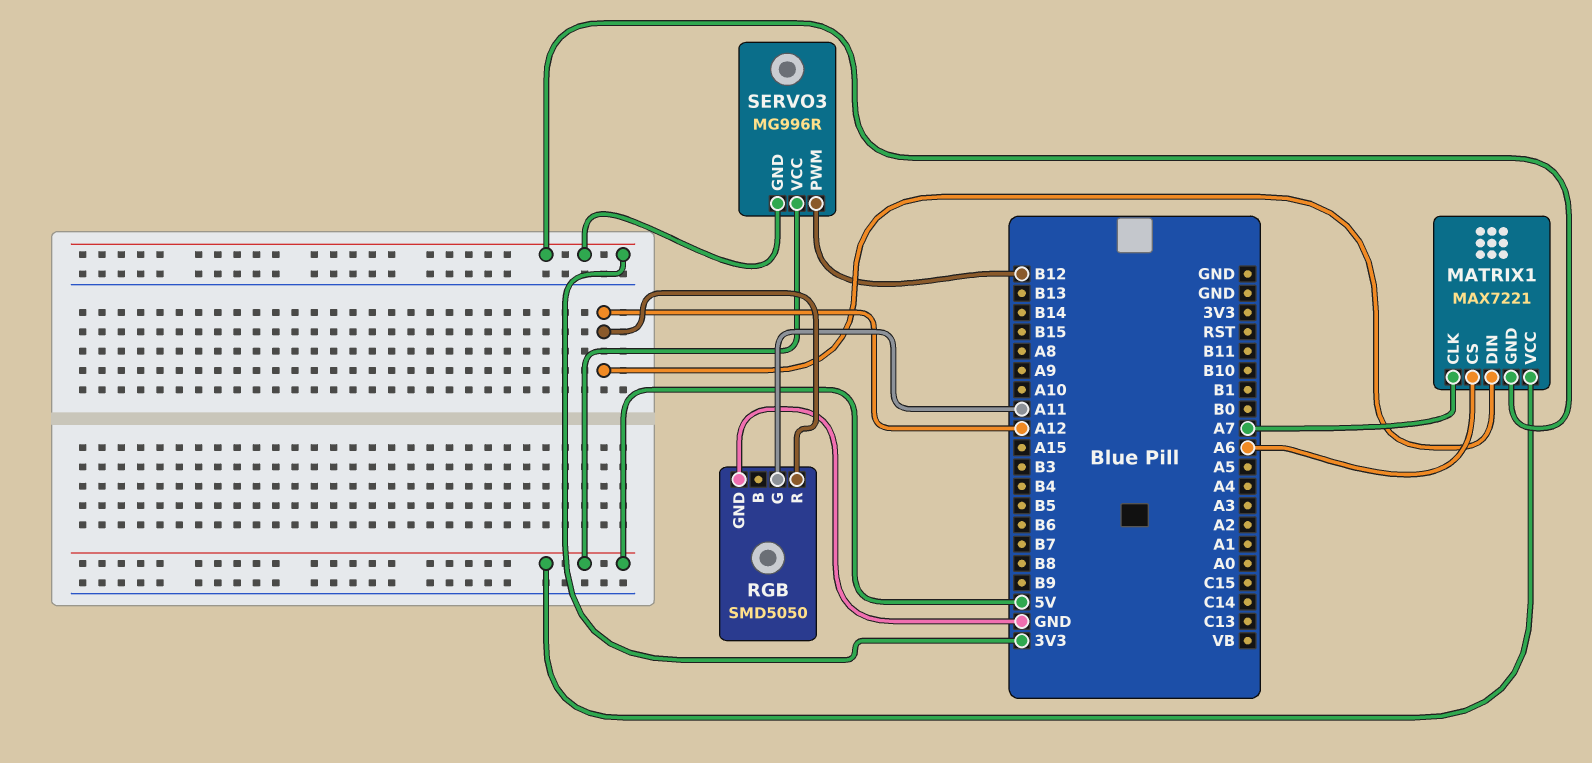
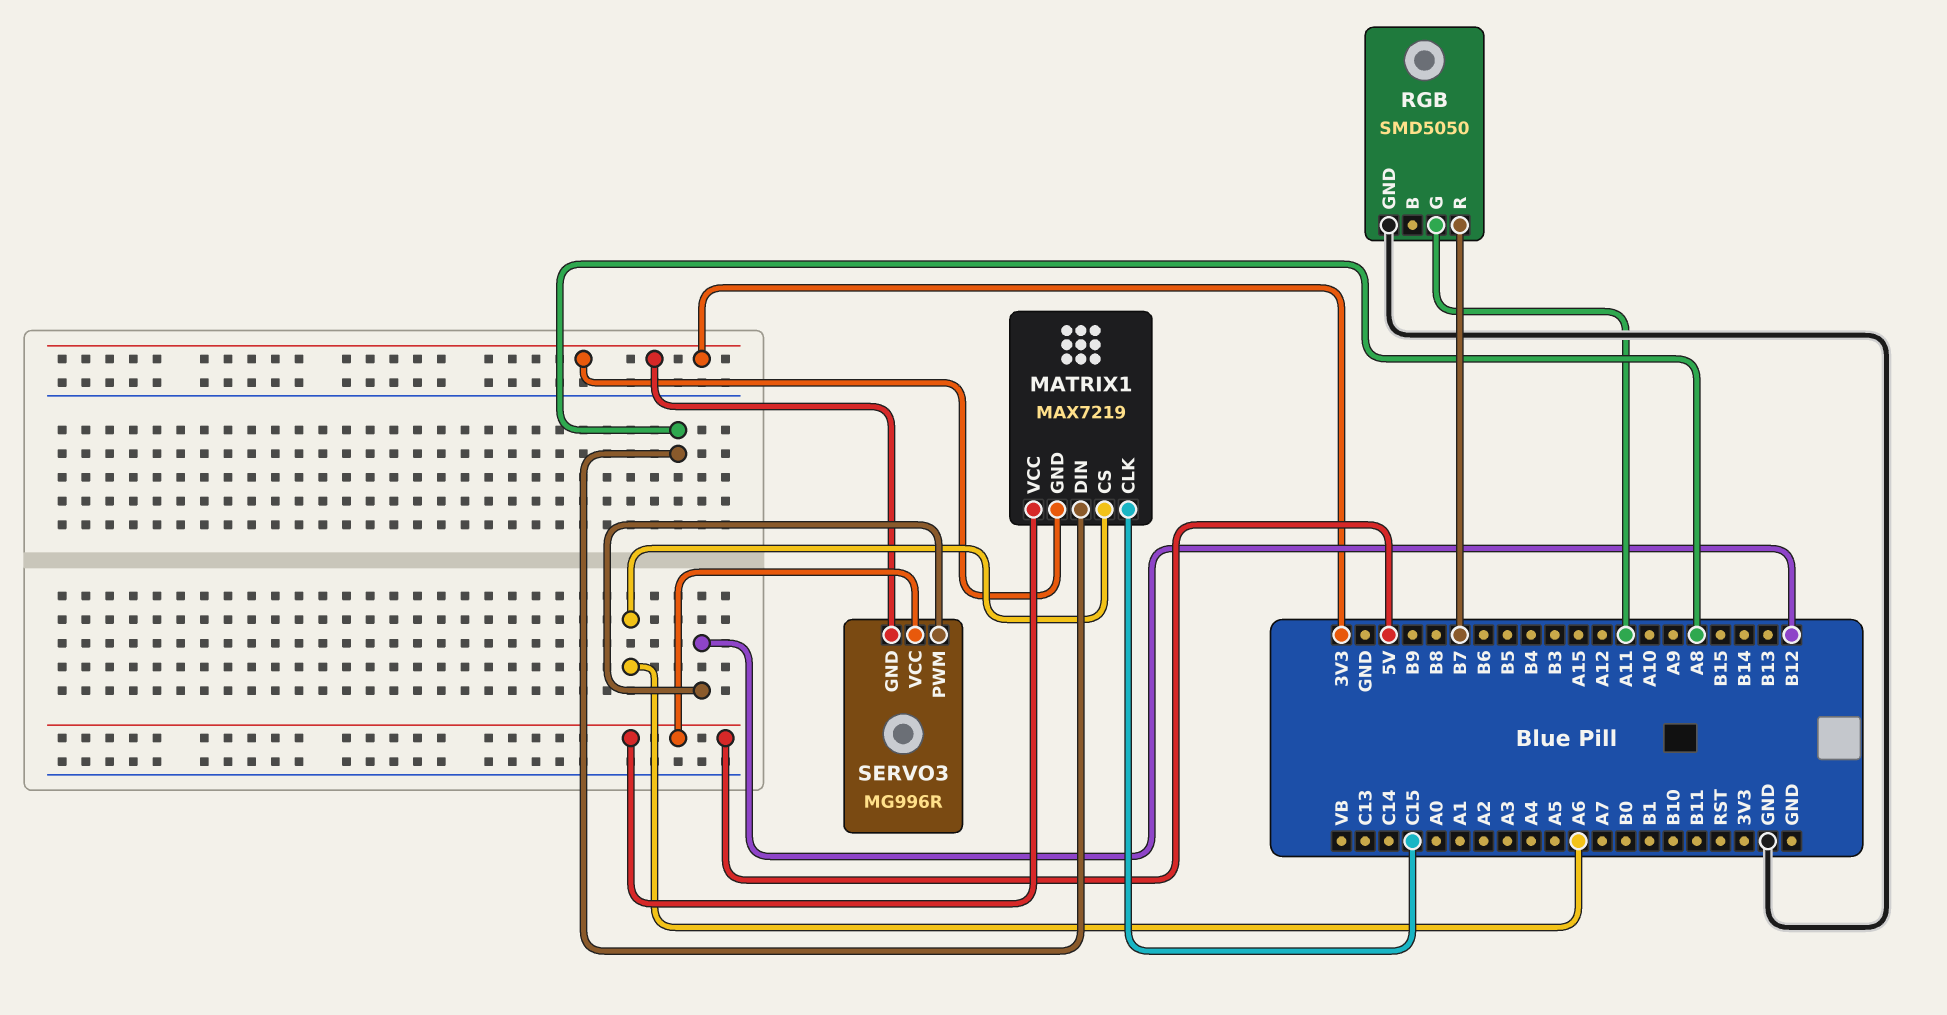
MATRIX1: MAX7221 -> MAX7219
MATRIX1 pin CLK: A7 -> C15
MATRIX1 pin DIN: A12 -> A8
RGB pin R: A12 -> B7

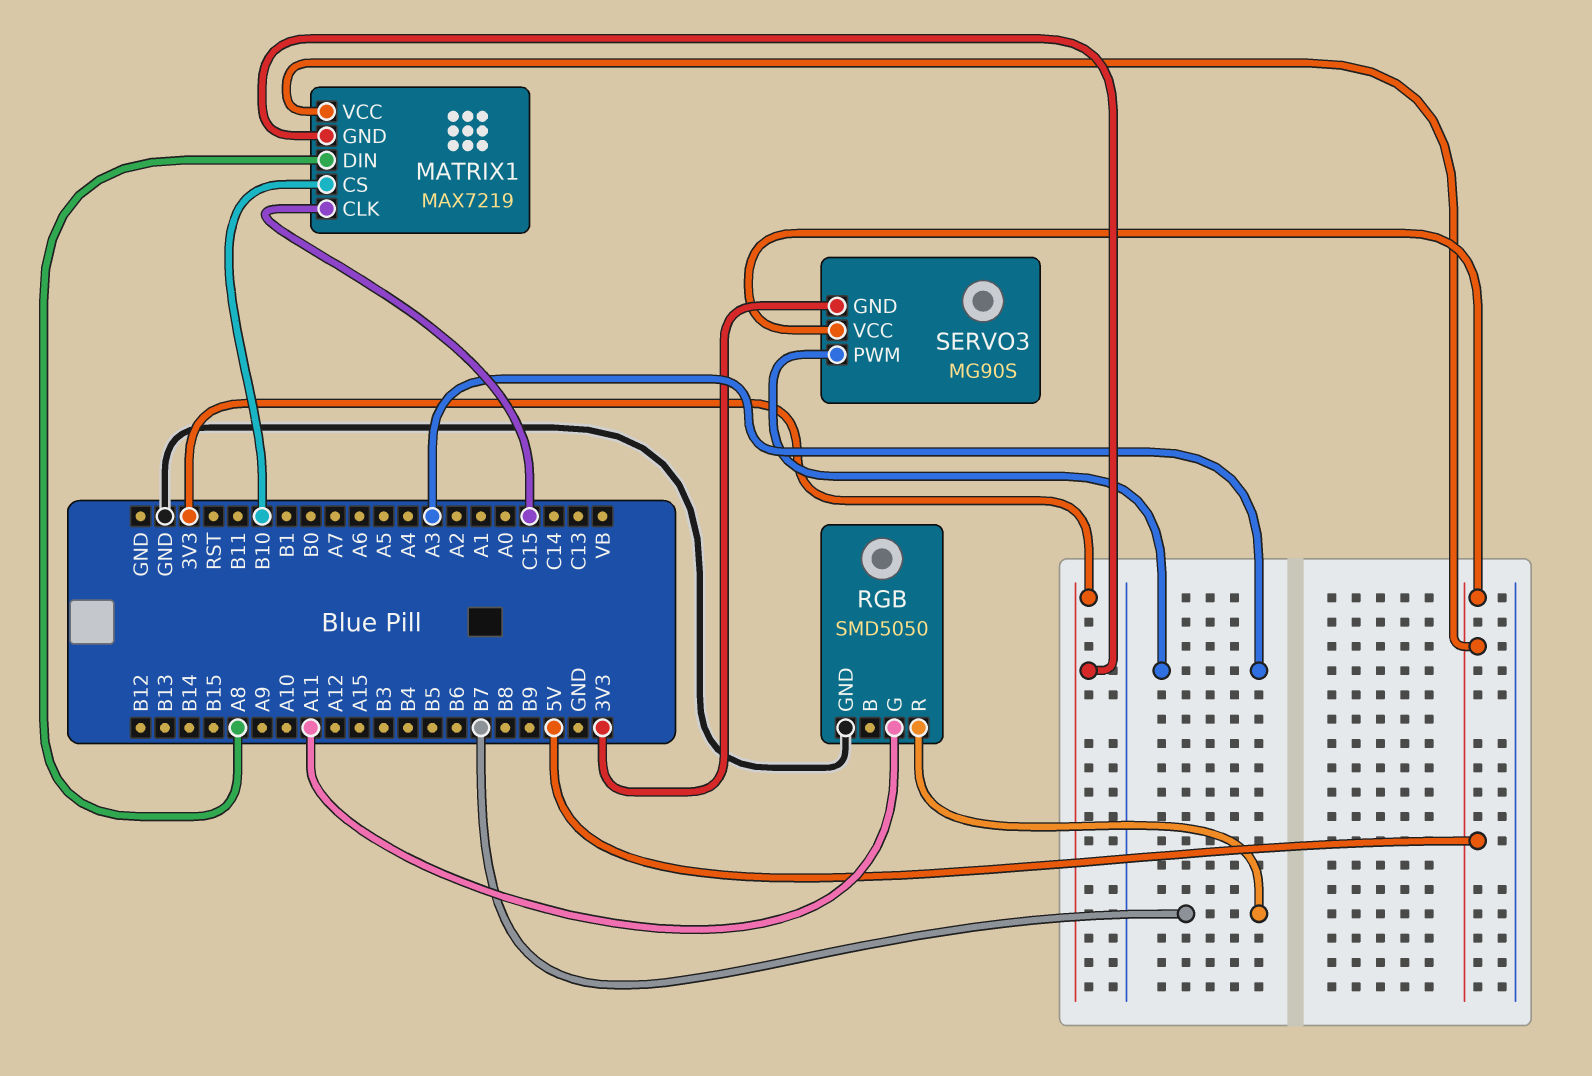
MATRIX1 pin CS: A6 -> B10
SERVO3: MG996R -> MG90S
SERVO3 pin PWM: B12 -> A3

